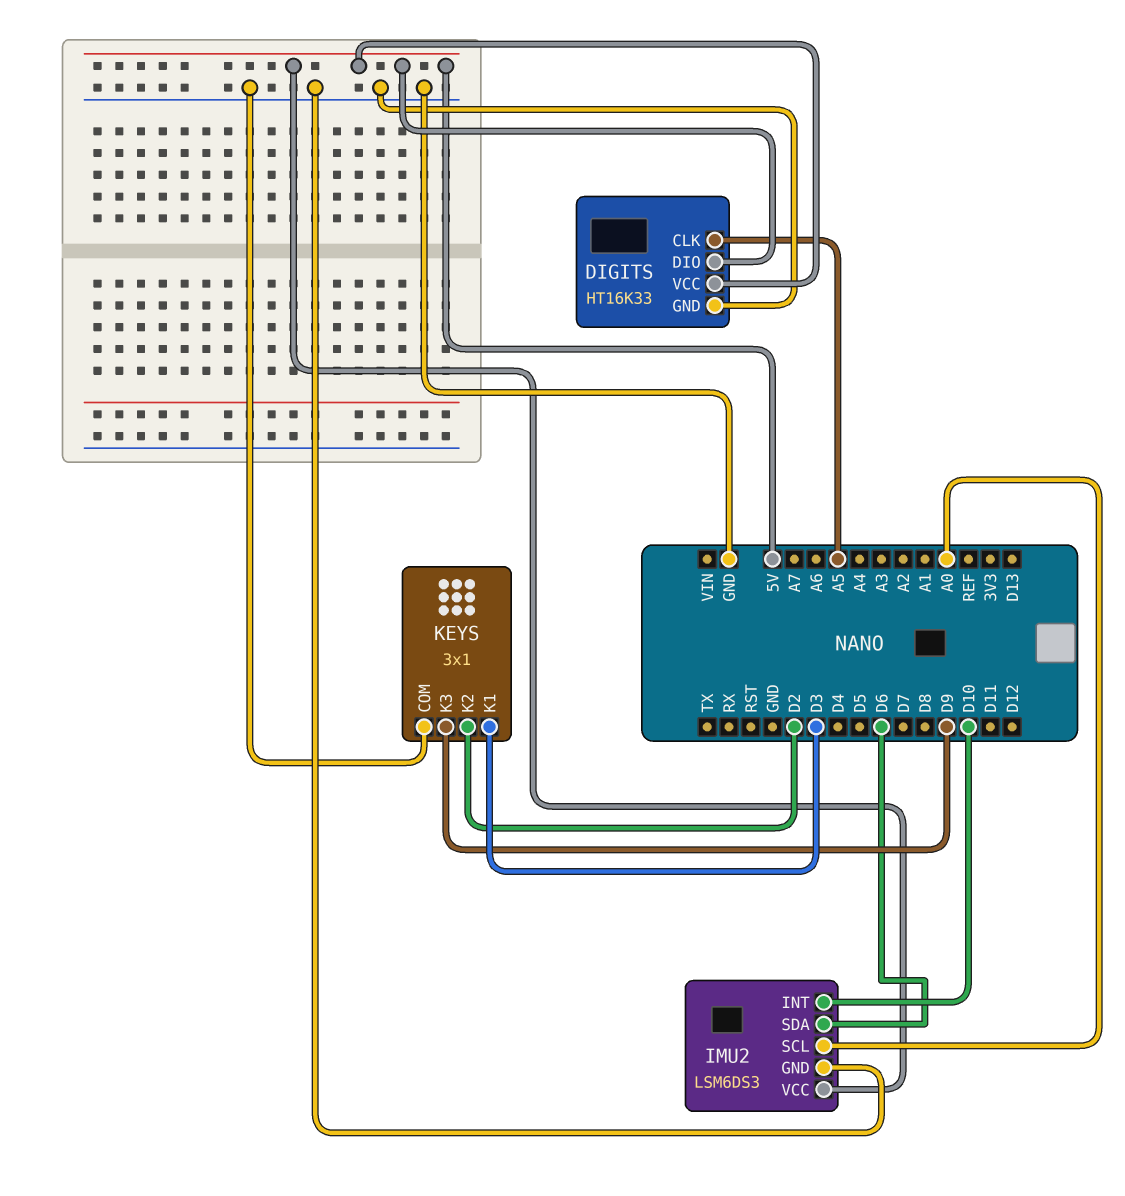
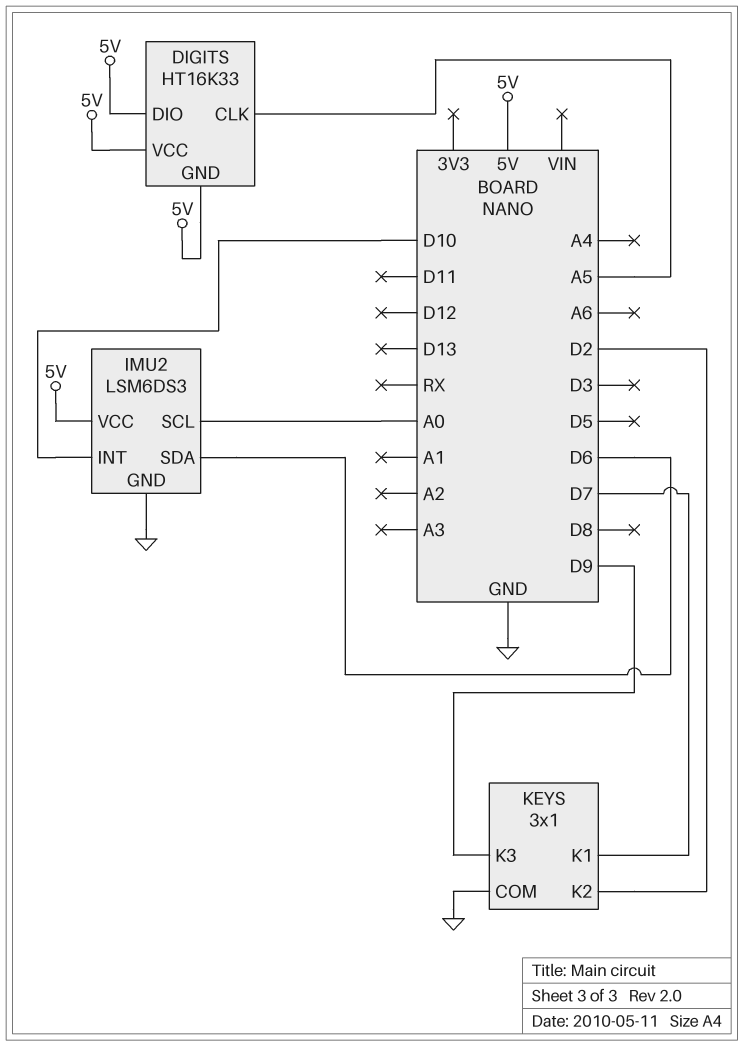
DIGITS pin GND: GND -> 5V
KEYS pin K1: D3 -> D7

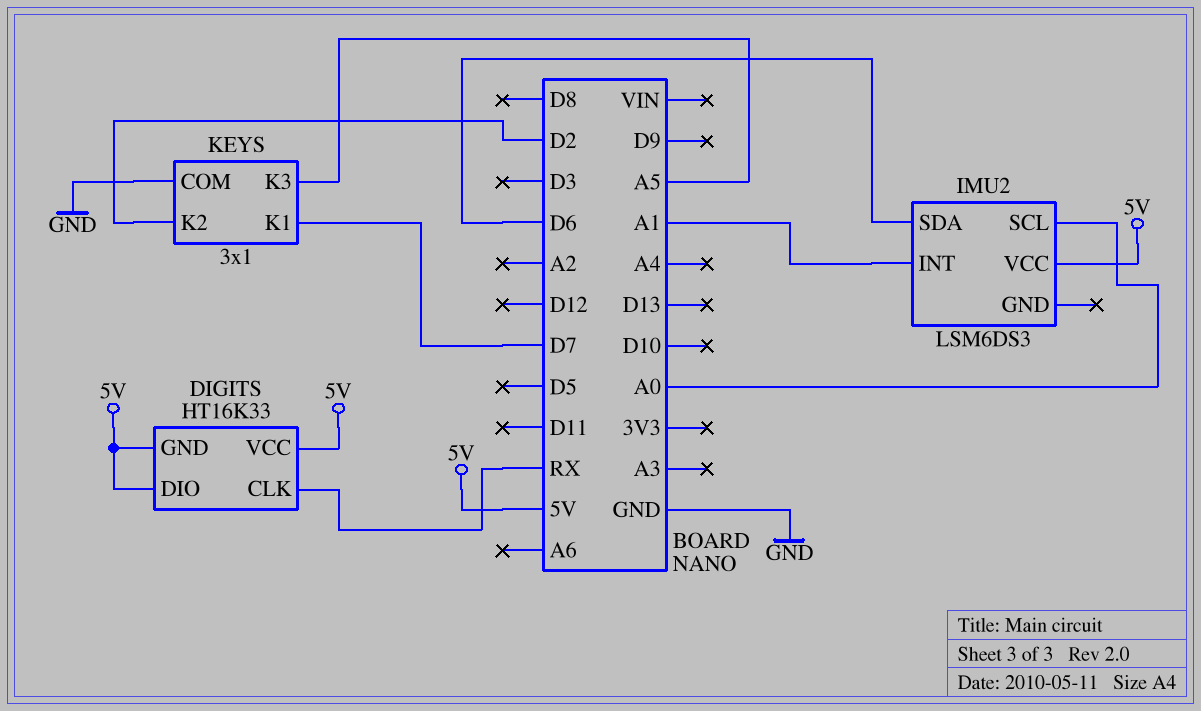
DIGITS pin CLK: A5 -> RX
IMU2 pin GND: GND -> none
IMU2 pin INT: D10 -> A1
KEYS pin K3: D9 -> A5

